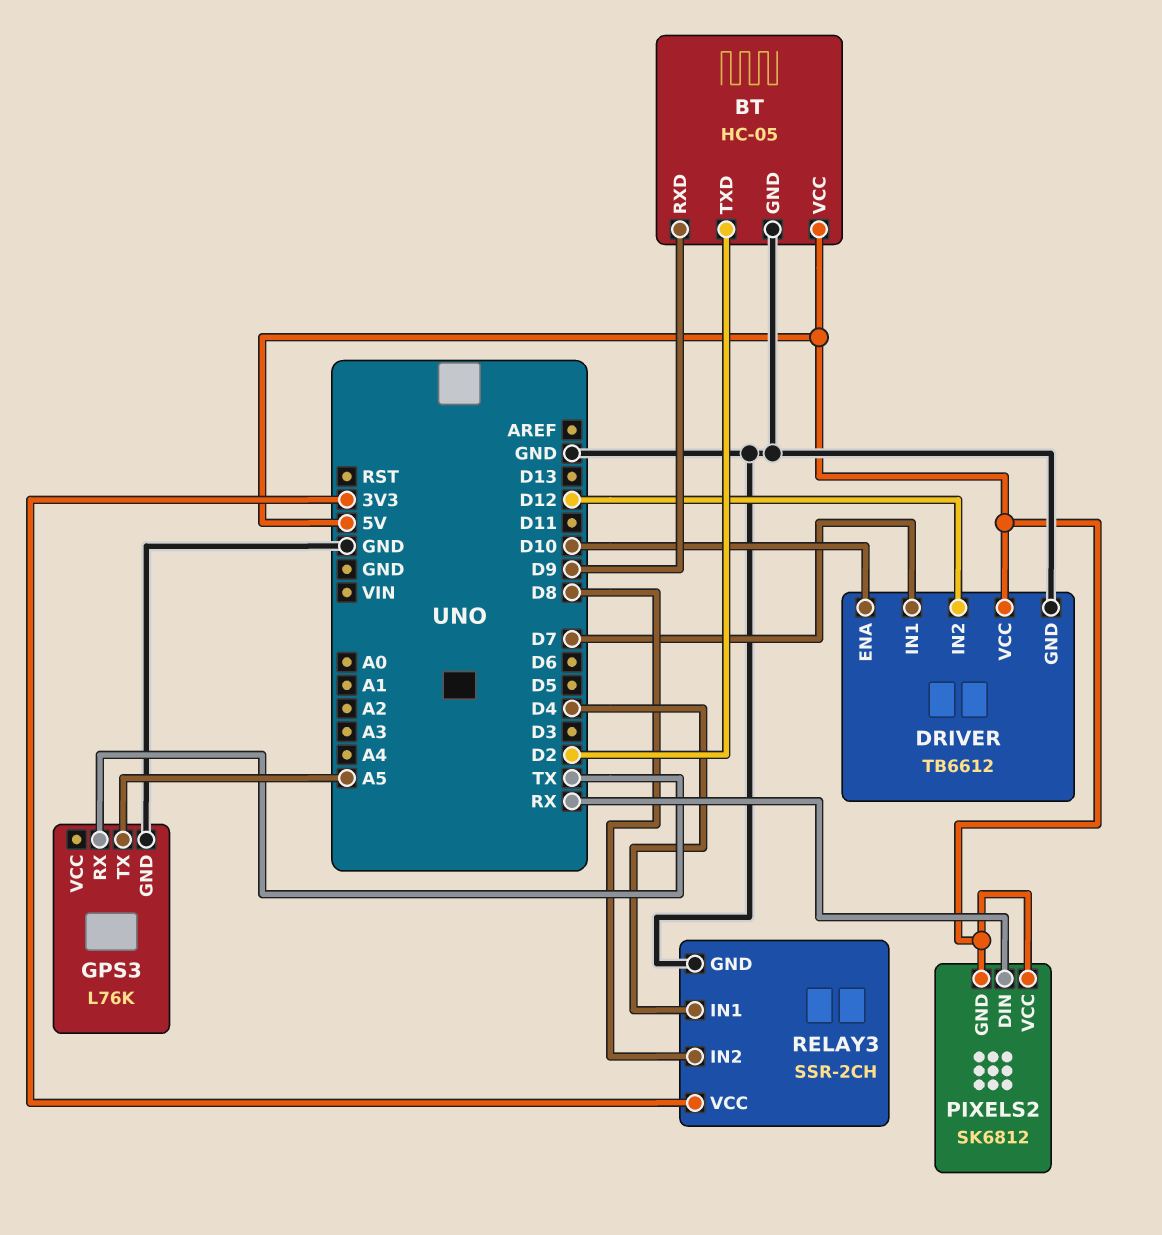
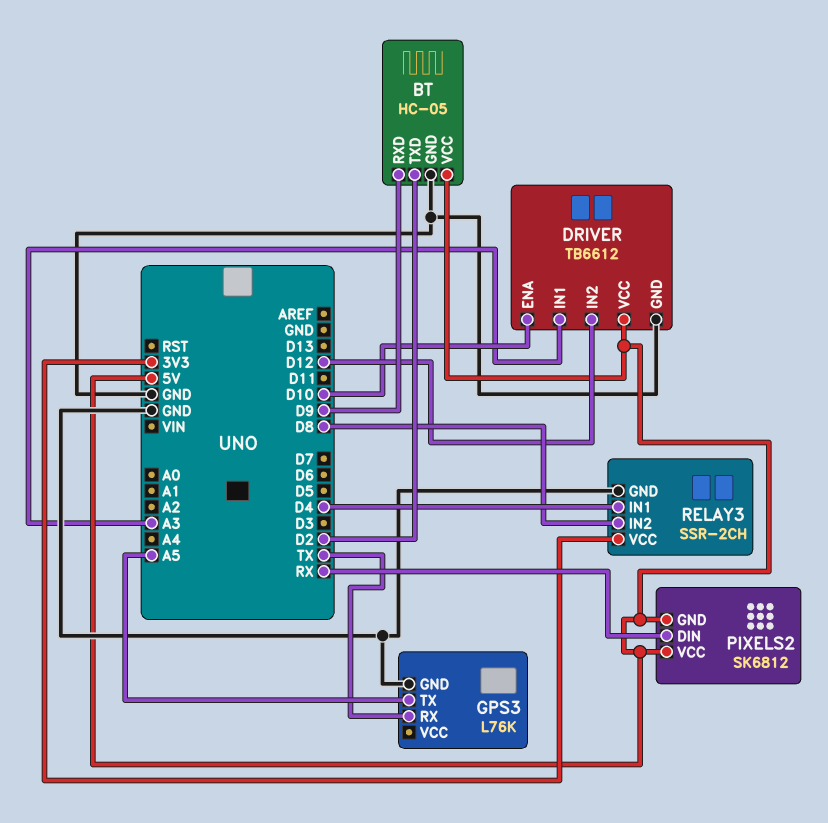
DRIVER pin IN1: D7 -> A3

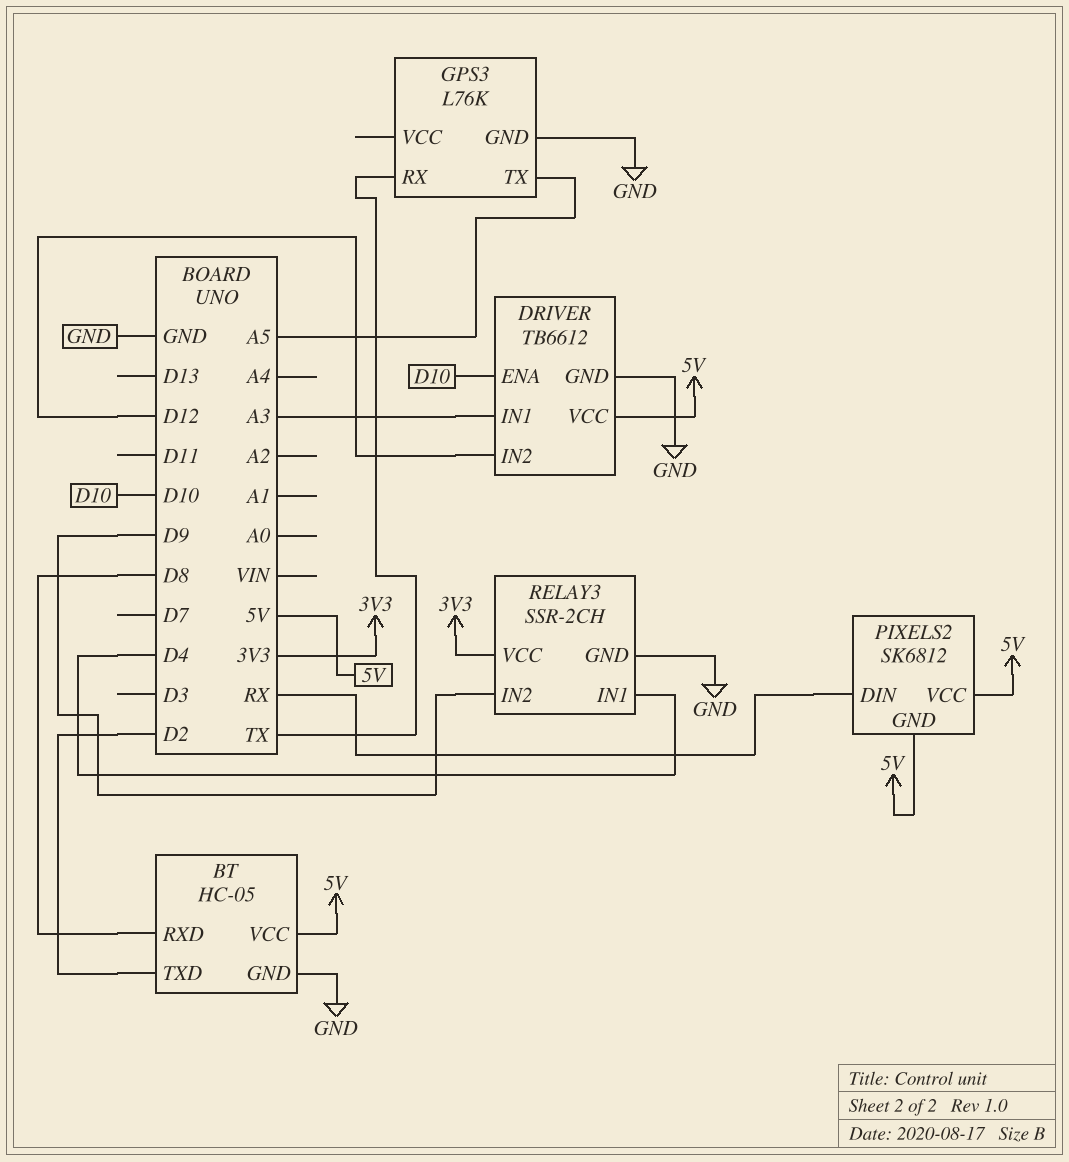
BT pin RXD: D9 -> D8
RELAY3 pin IN2: D8 -> D9

